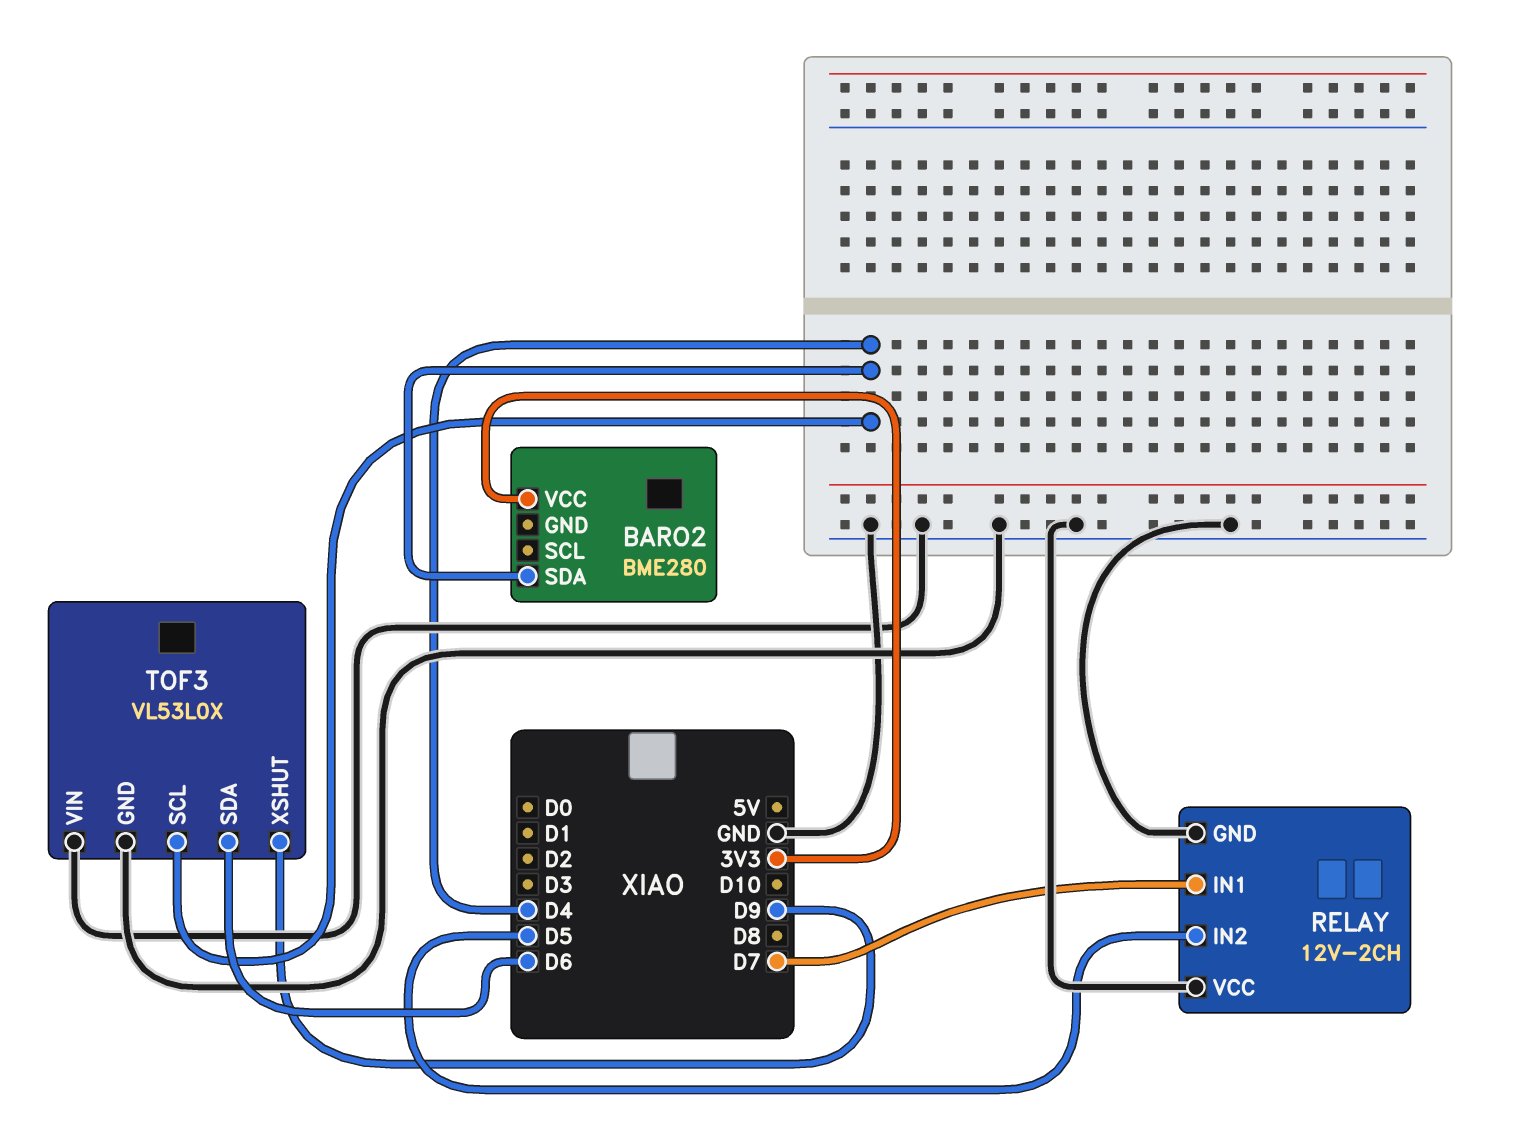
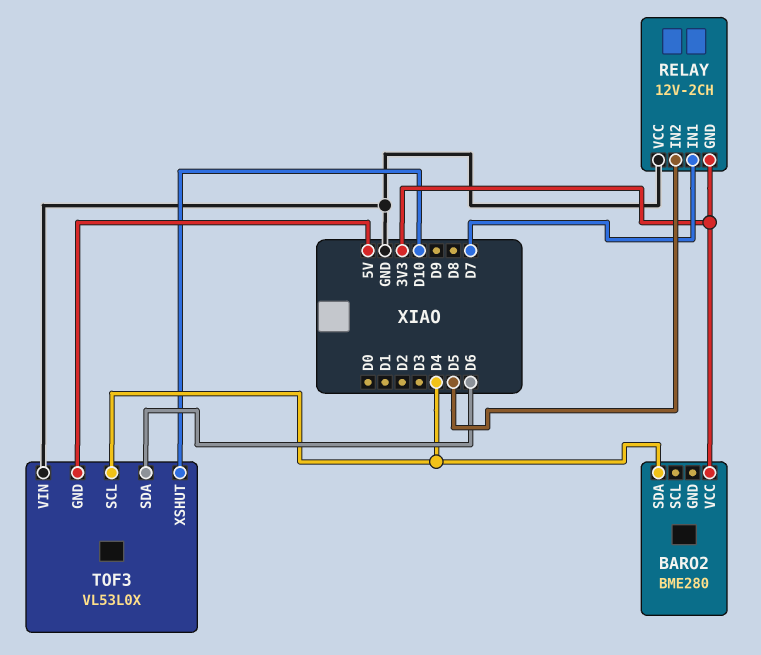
RELAY pin GND: GND -> 3V3
TOF3 pin GND: GND -> 5V
TOF3 pin XSHUT: D9 -> D10

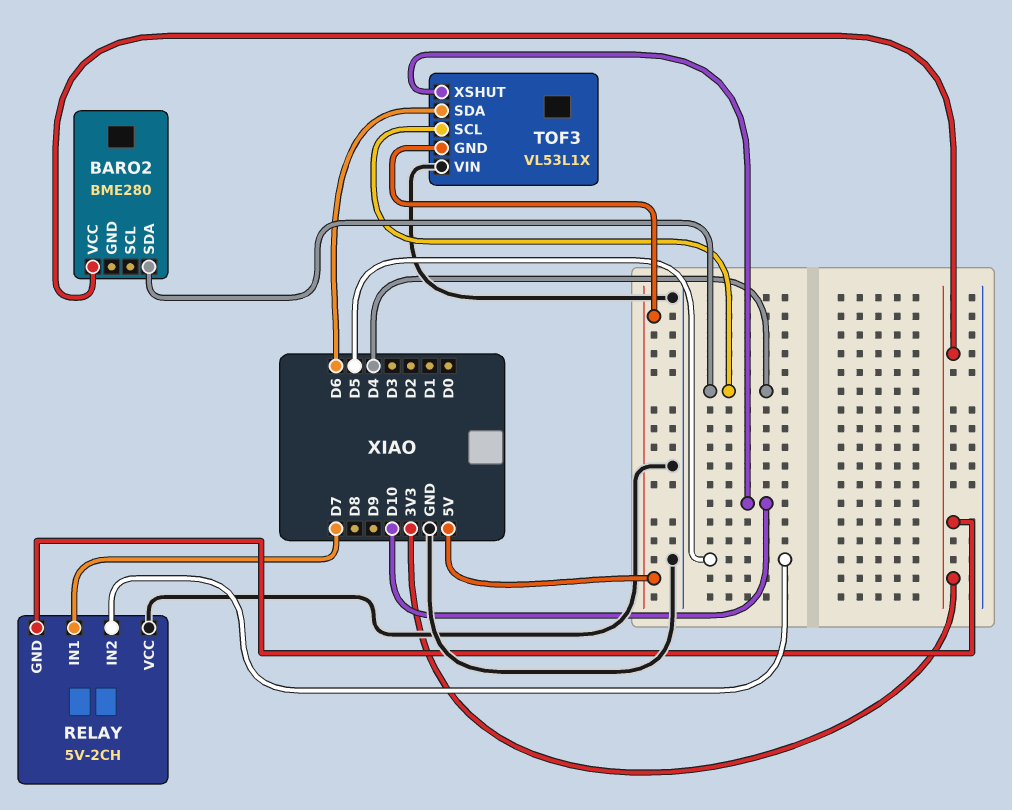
RELAY: 12V-2CH -> 5V-2CH
TOF3: VL53L0X -> VL53L1X

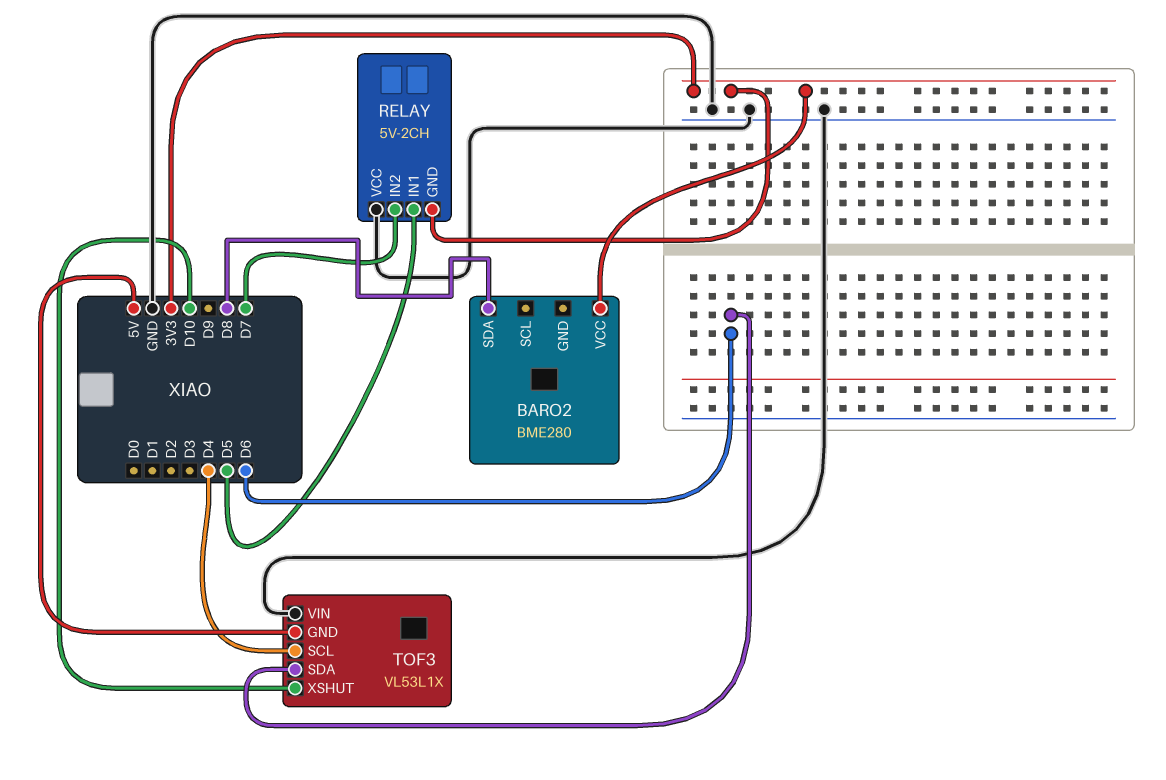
BARO2 pin SDA: D4 -> D8
RELAY pin IN1: D7 -> D5
RELAY pin IN2: D5 -> D7

